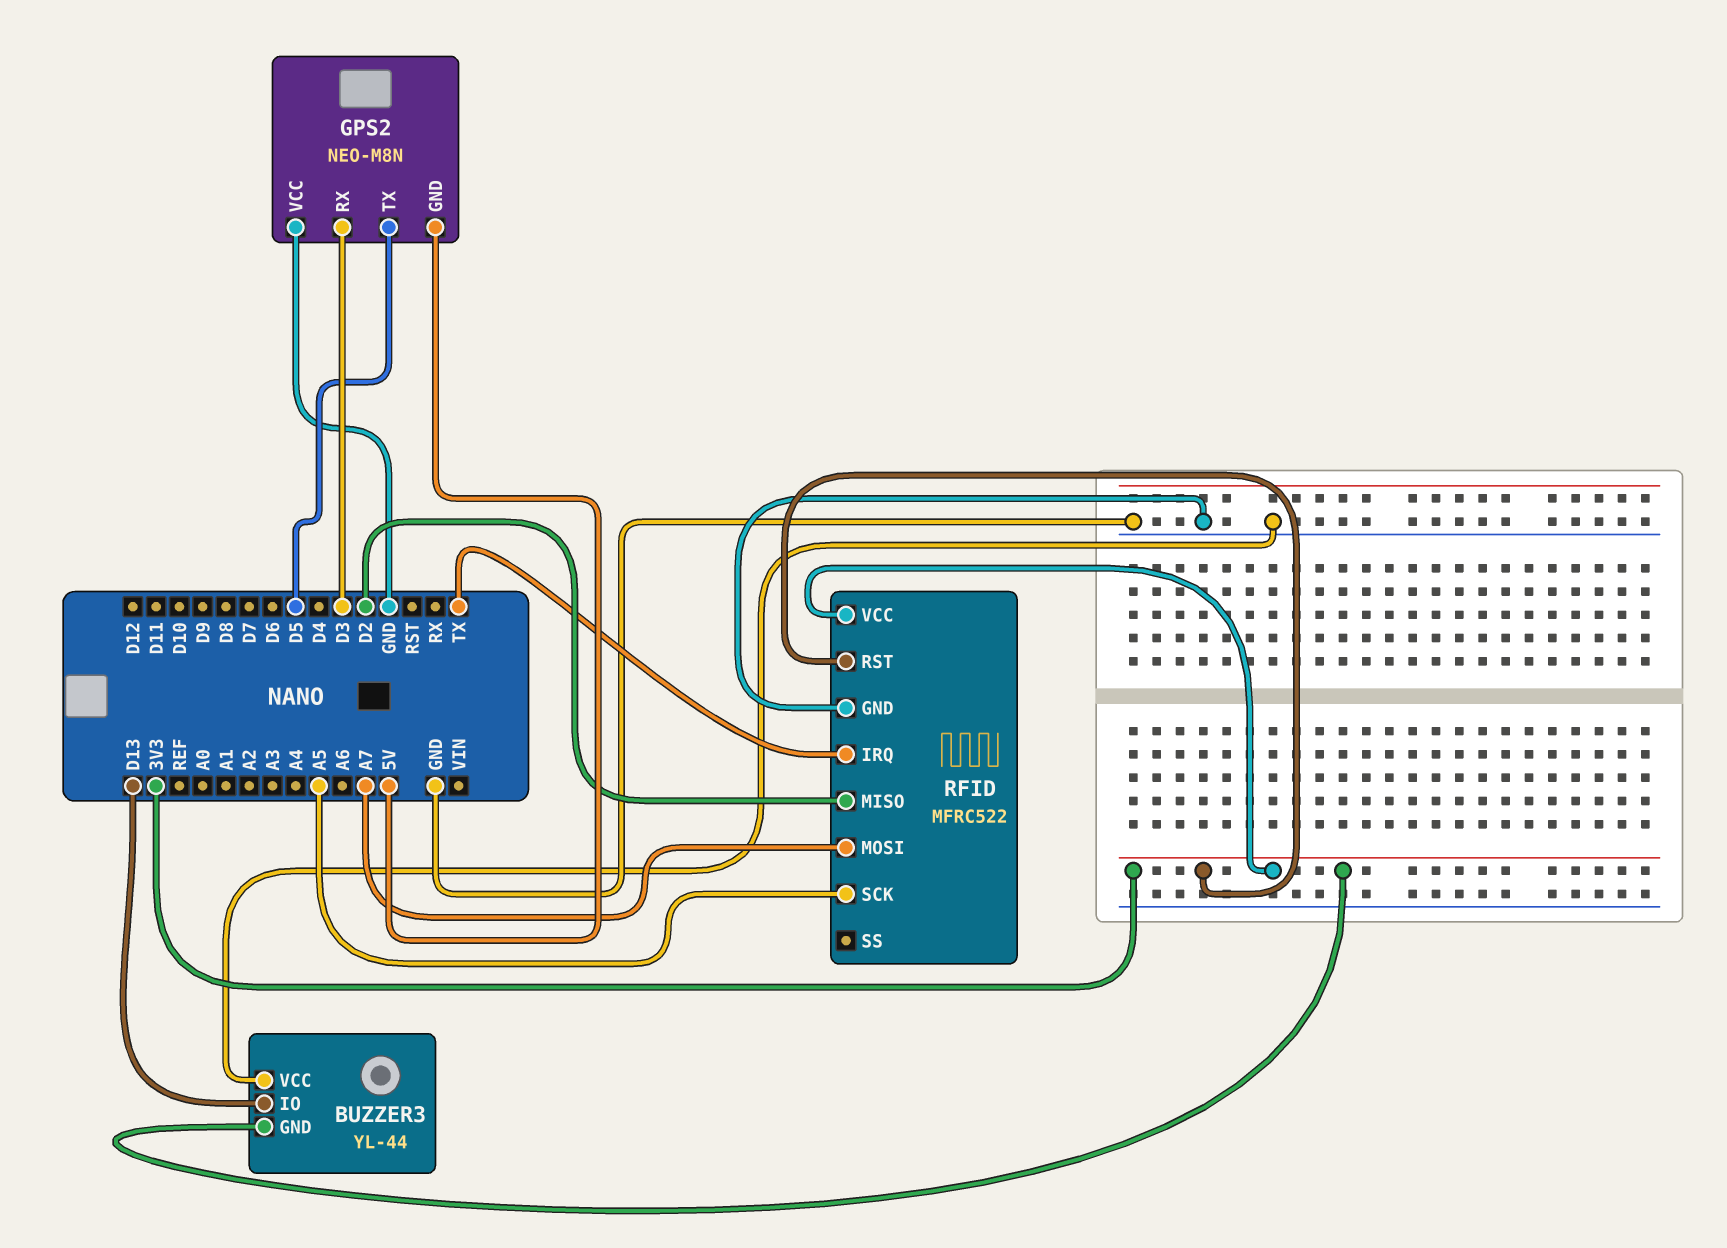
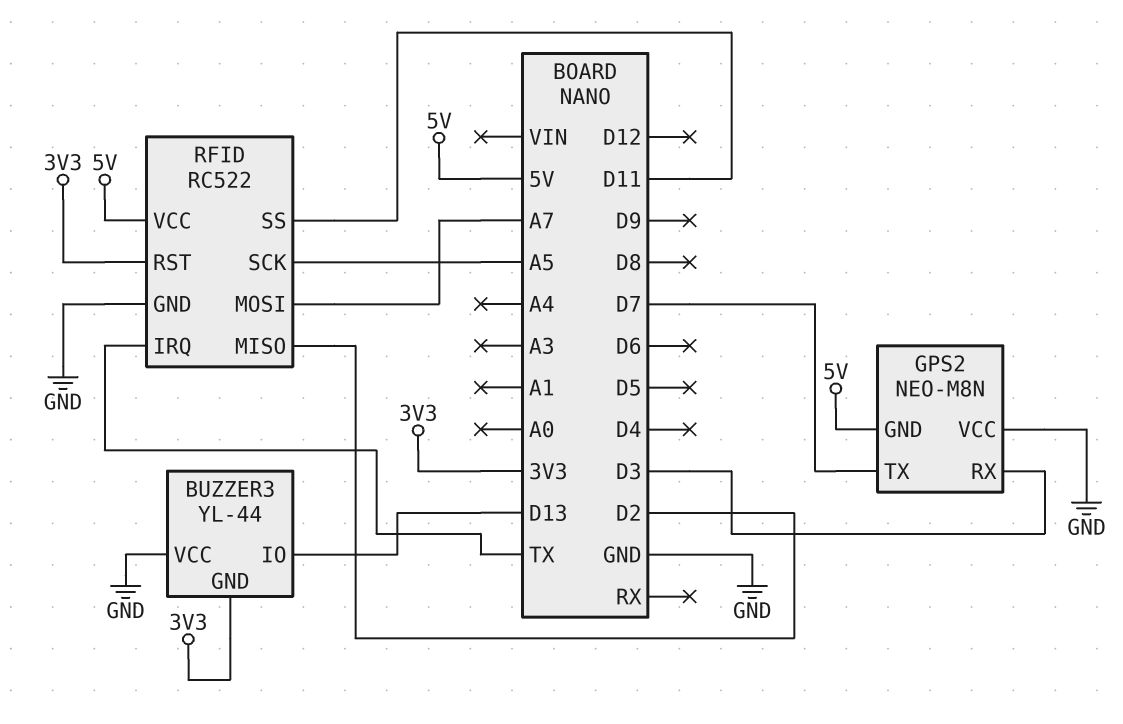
GPS2 pin TX: D5 -> D7
RFID: MFRC522 -> RC522
RFID pin SS: none -> D11
RFID pin VCC: 3V3 -> 5V

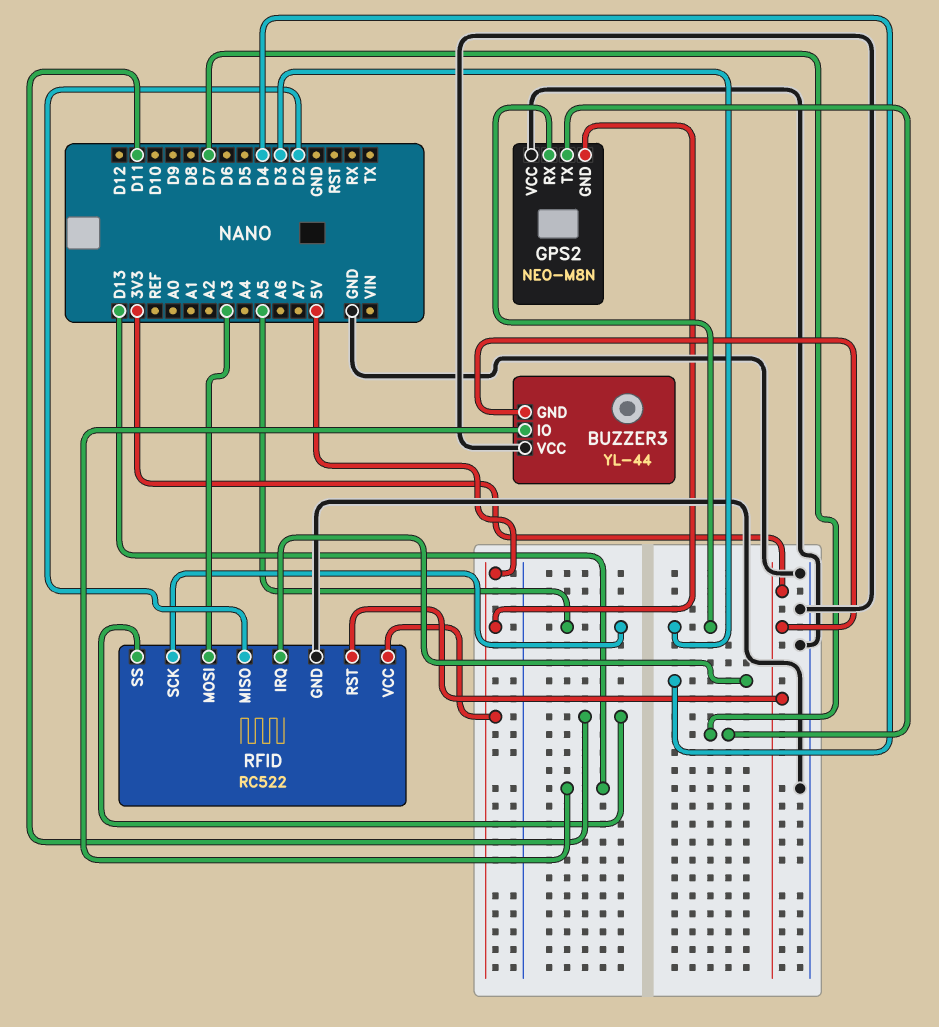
RFID pin IRQ: TX -> D4
RFID pin MOSI: A7 -> A3

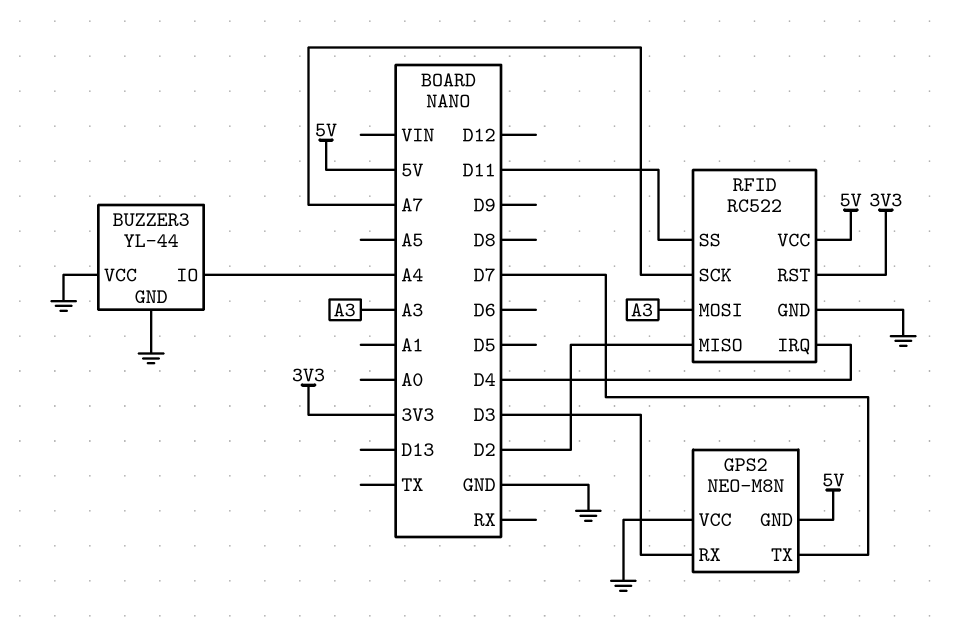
BUZZER3 pin GND: 3V3 -> GND
BUZZER3 pin IO: D13 -> A4
RFID pin SCK: A5 -> A7

